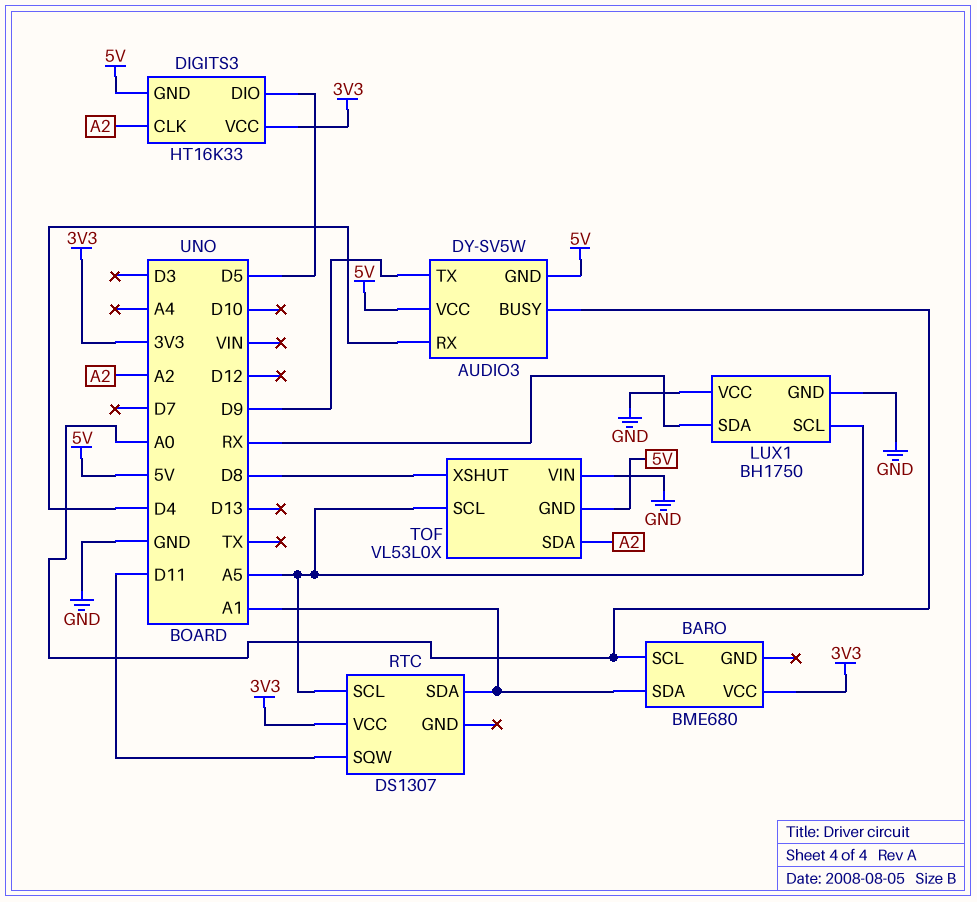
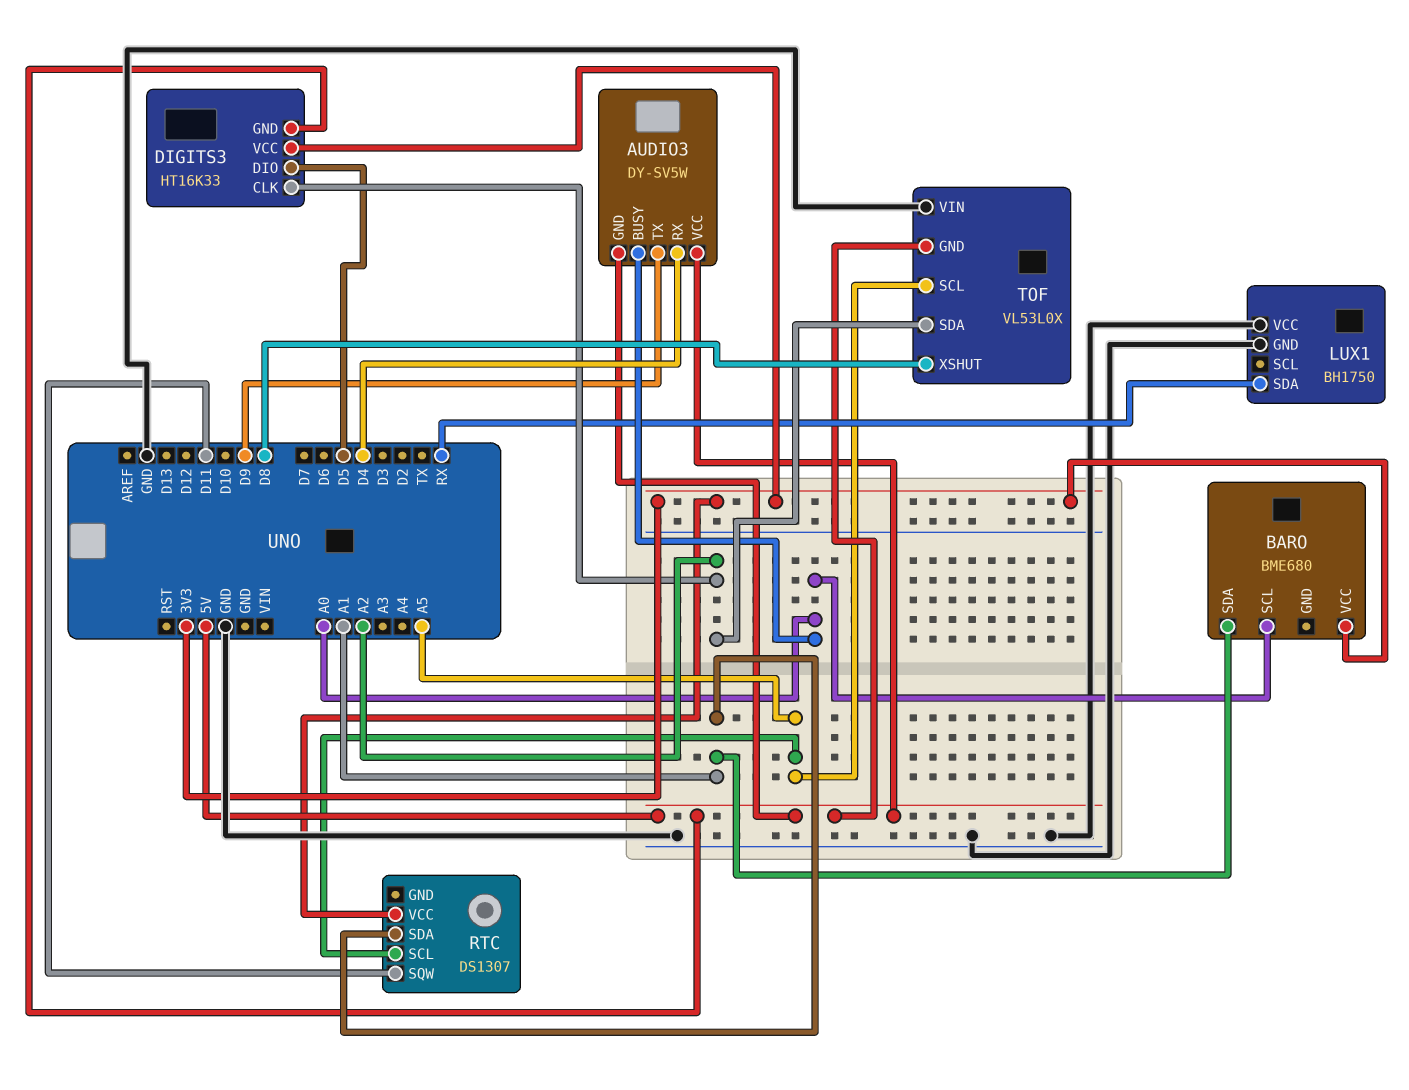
LUX1 pin SCL: A5 -> none

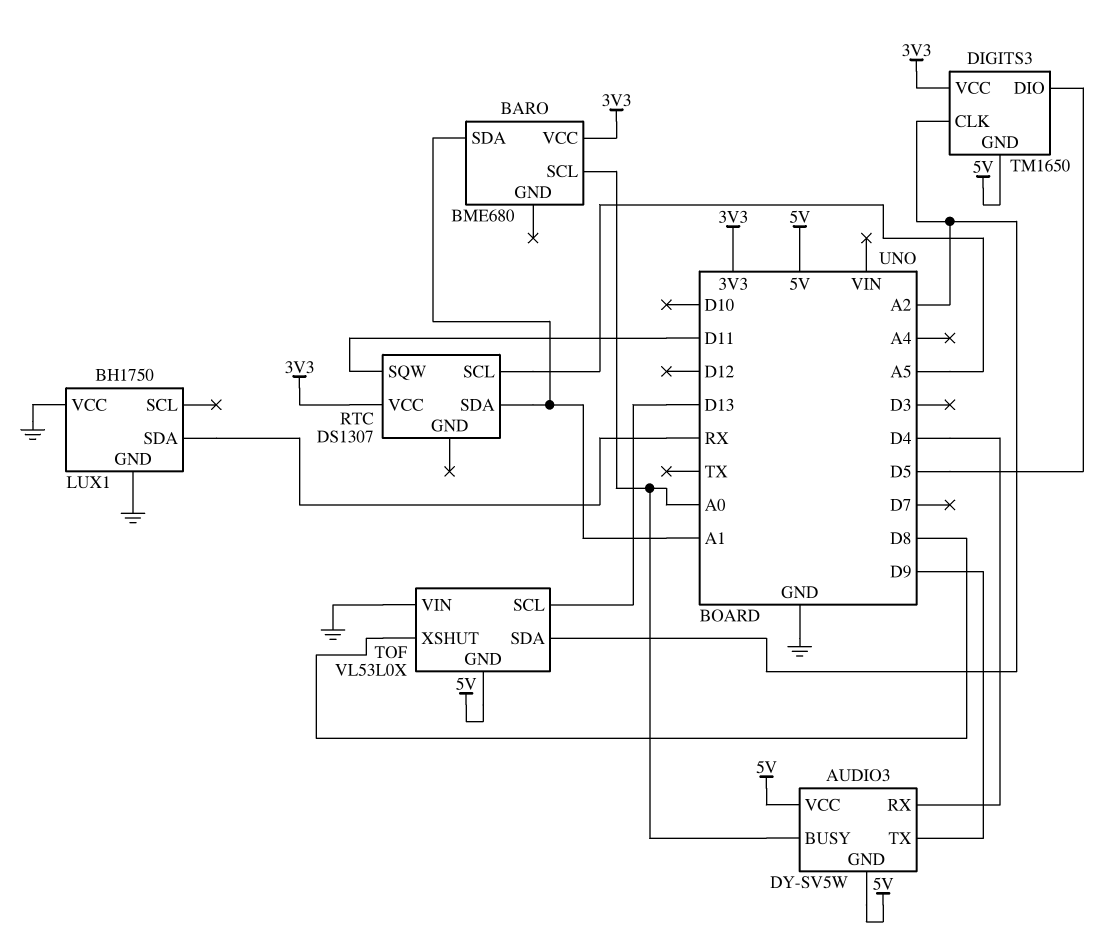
DIGITS3: HT16K33 -> TM1650
TOF pin SCL: A5 -> D13

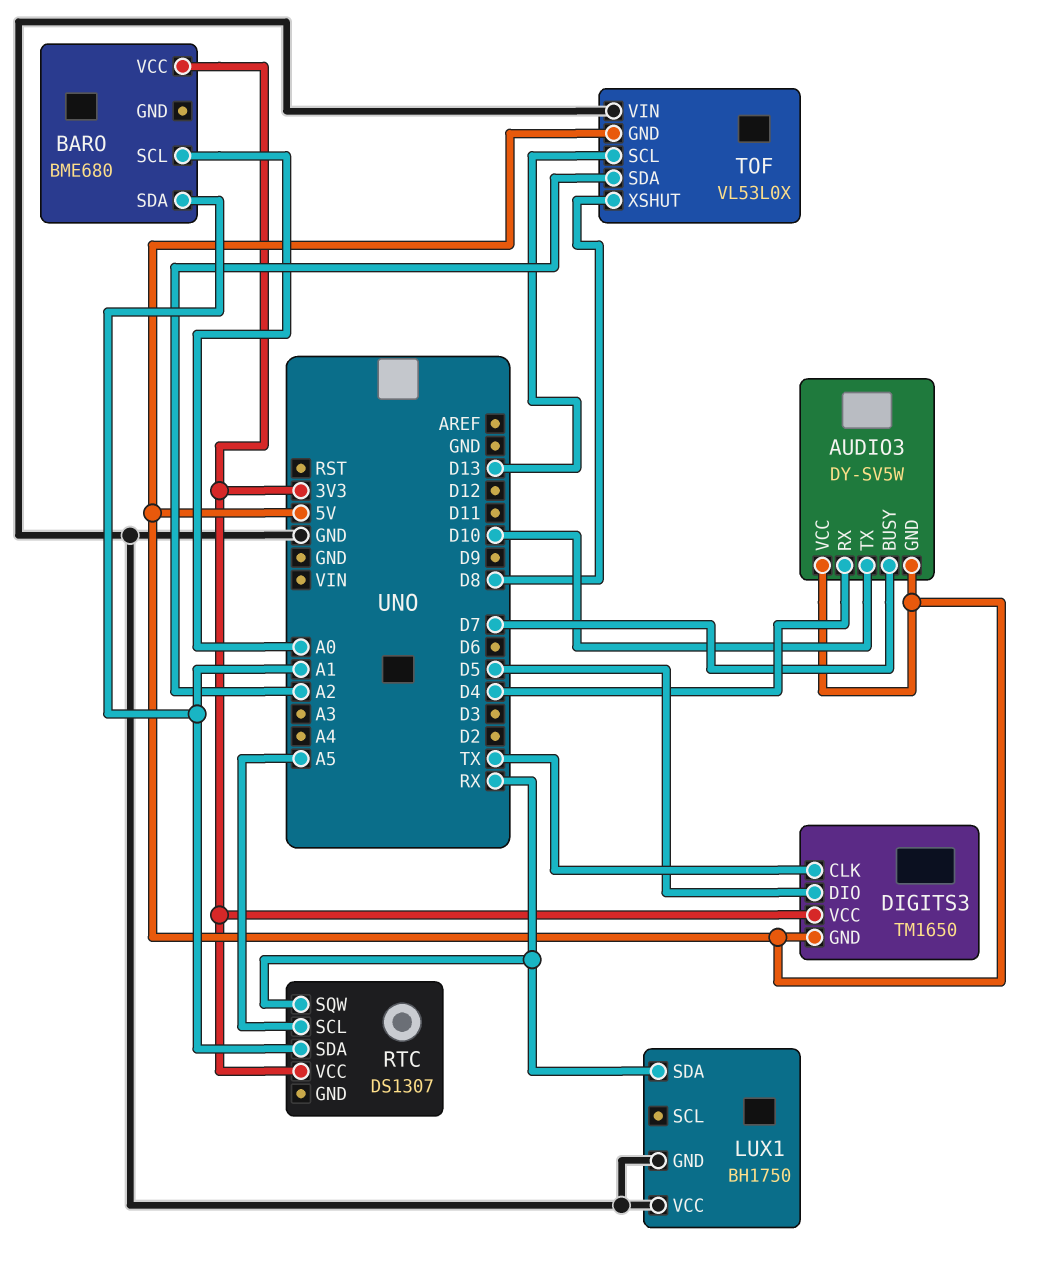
AUDIO3 pin BUSY: A0 -> D7
AUDIO3 pin TX: D9 -> D10
DIGITS3 pin CLK: A2 -> TX
RTC pin SQW: D11 -> RX

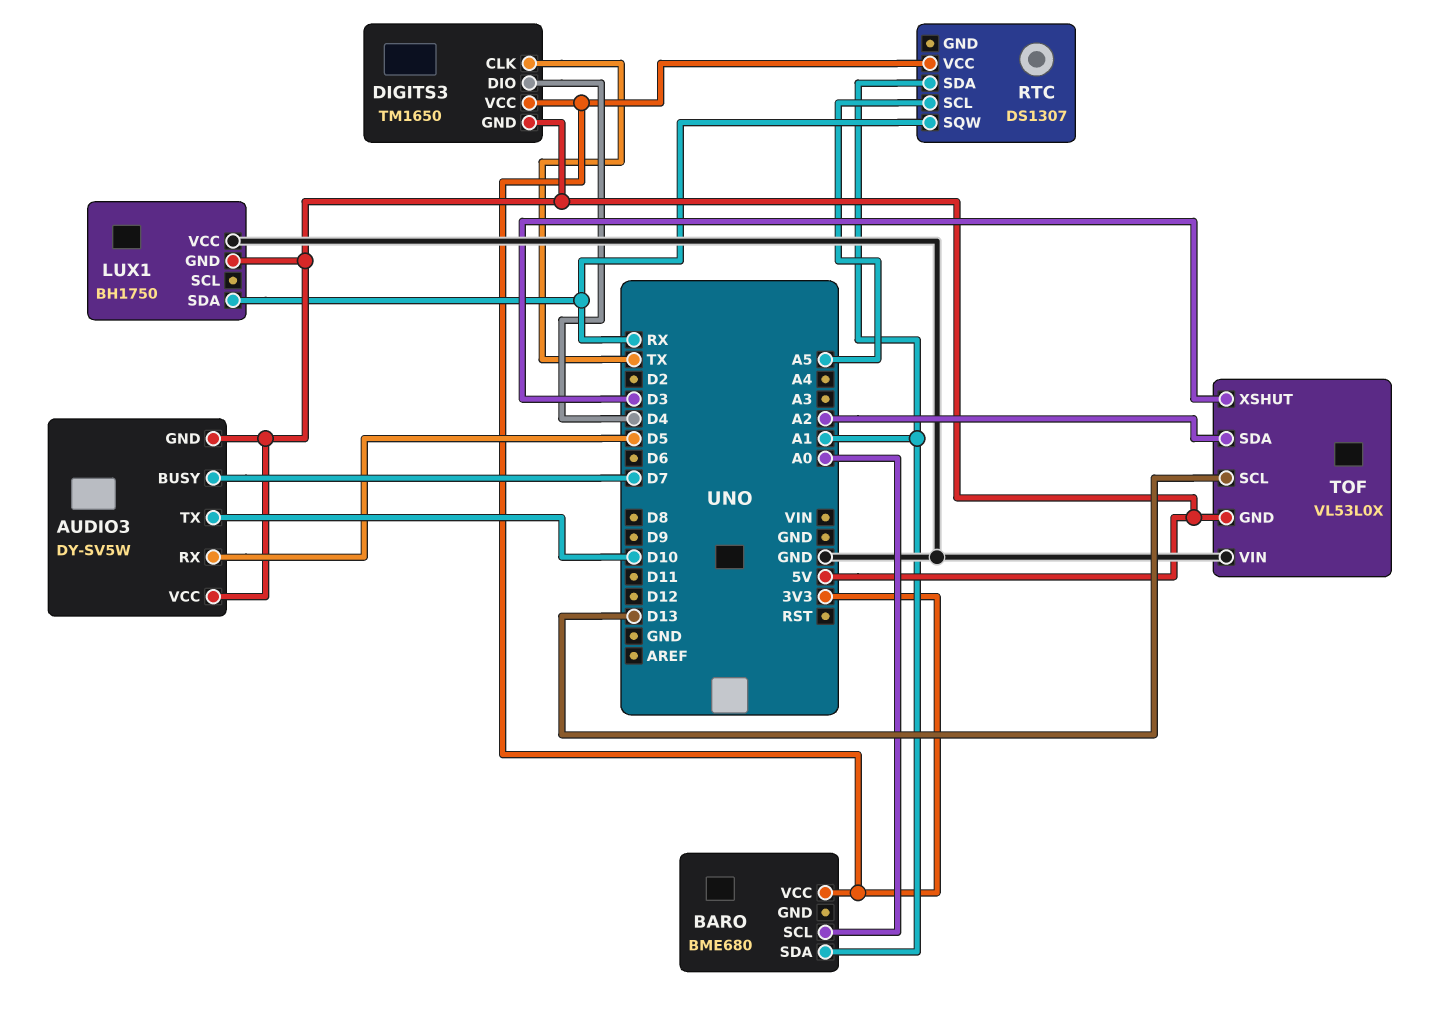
AUDIO3 pin RX: D4 -> D5
DIGITS3 pin DIO: D5 -> D4
LUX1 pin GND: GND -> 5V
TOF pin XSHUT: D8 -> D3

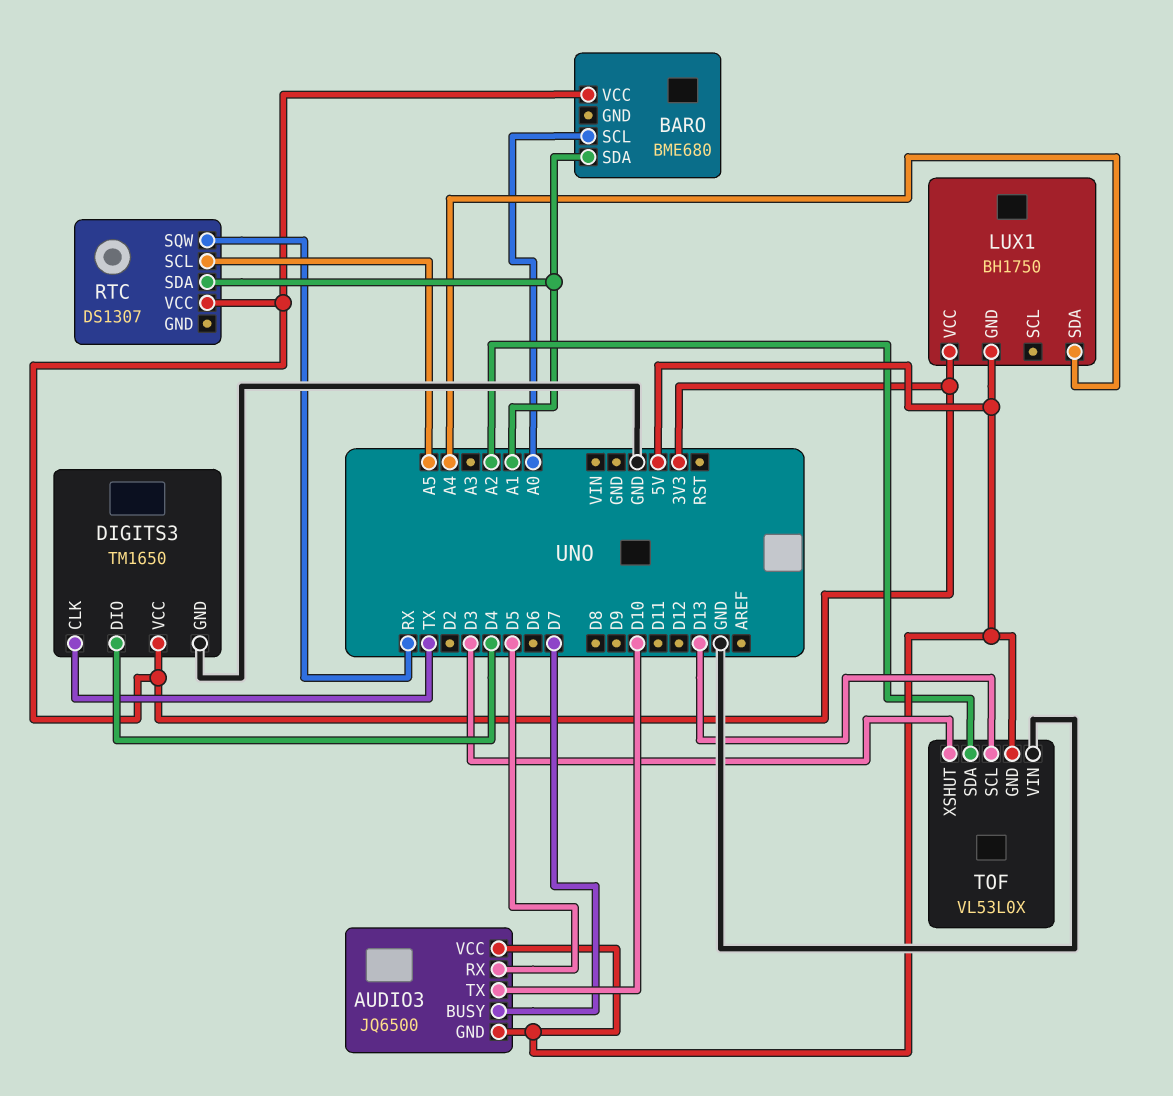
AUDIO3: DY-SV5W -> JQ6500
DIGITS3 pin GND: 5V -> GND
LUX1 pin SDA: RX -> A4
LUX1 pin VCC: GND -> 3V3

